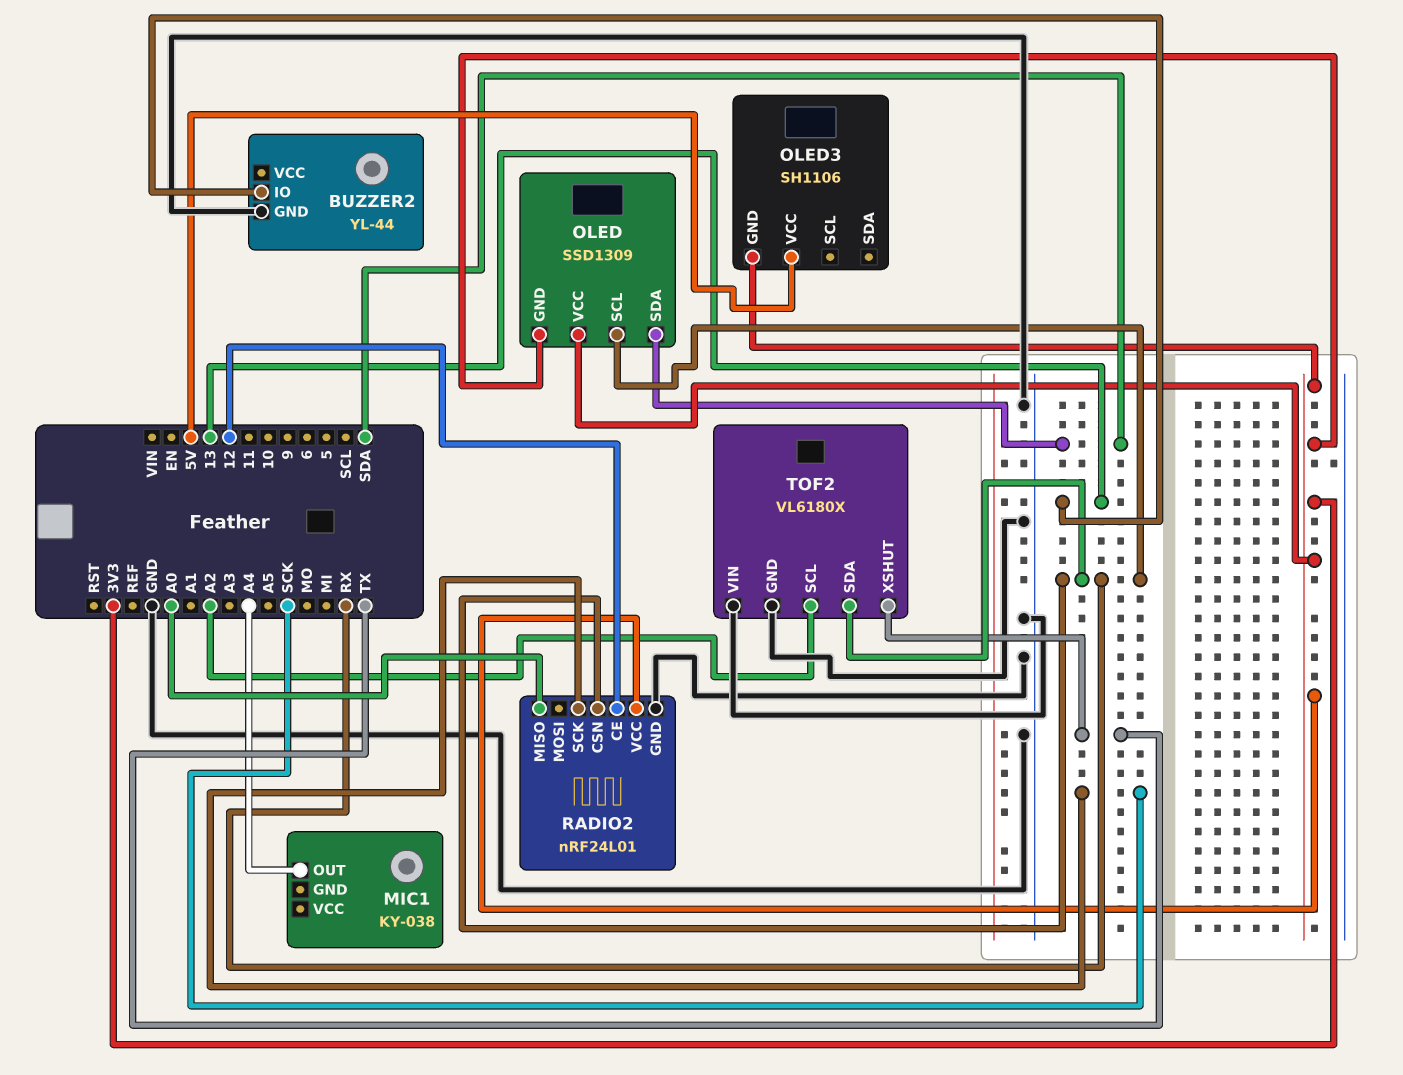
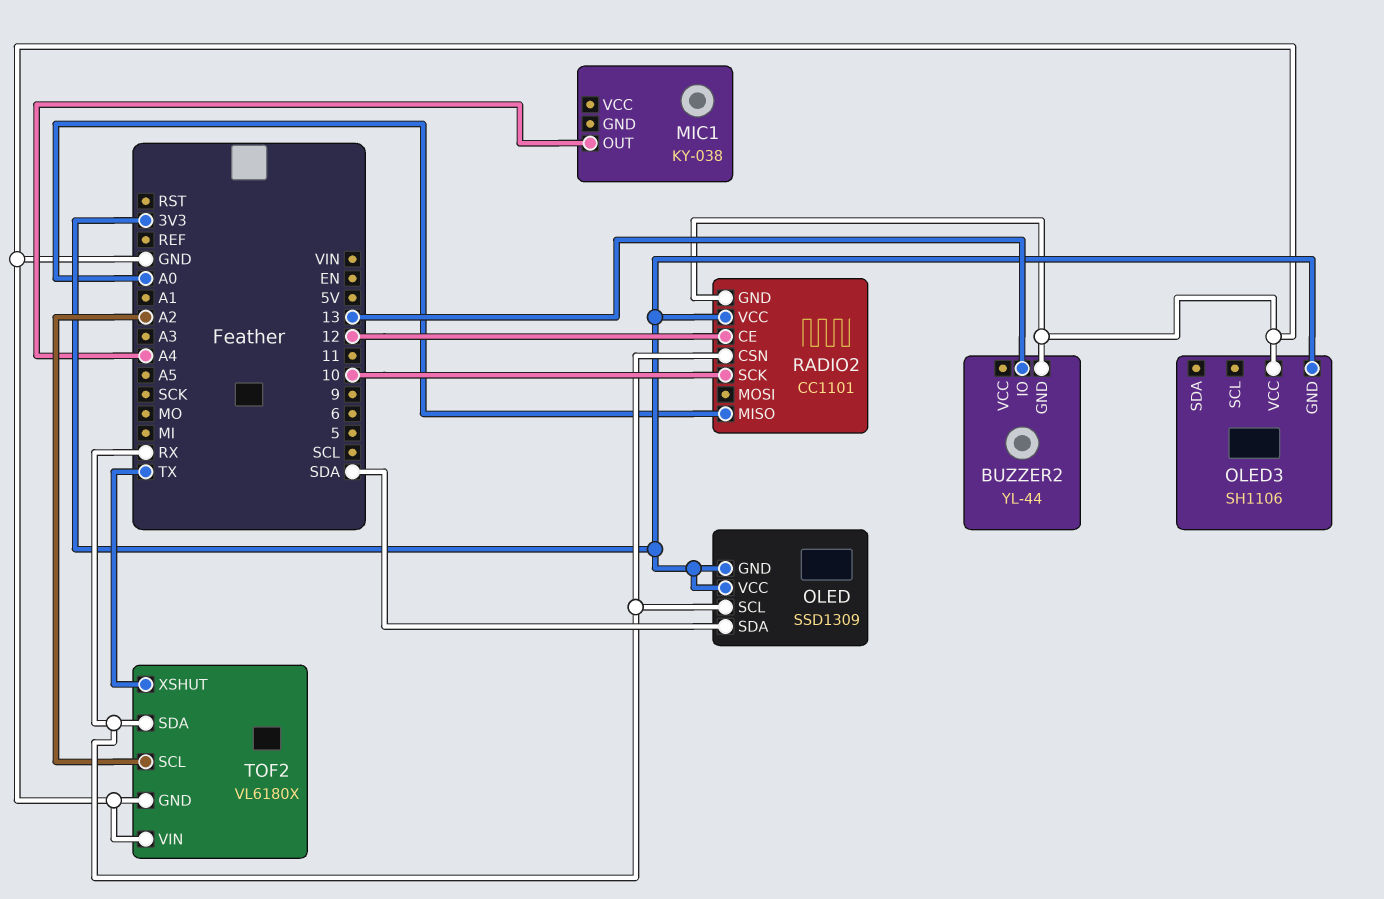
OLED3 pin VCC: 5V -> GND
RADIO2: nRF24L01 -> CC1101
RADIO2 pin SCK: SCK -> 10

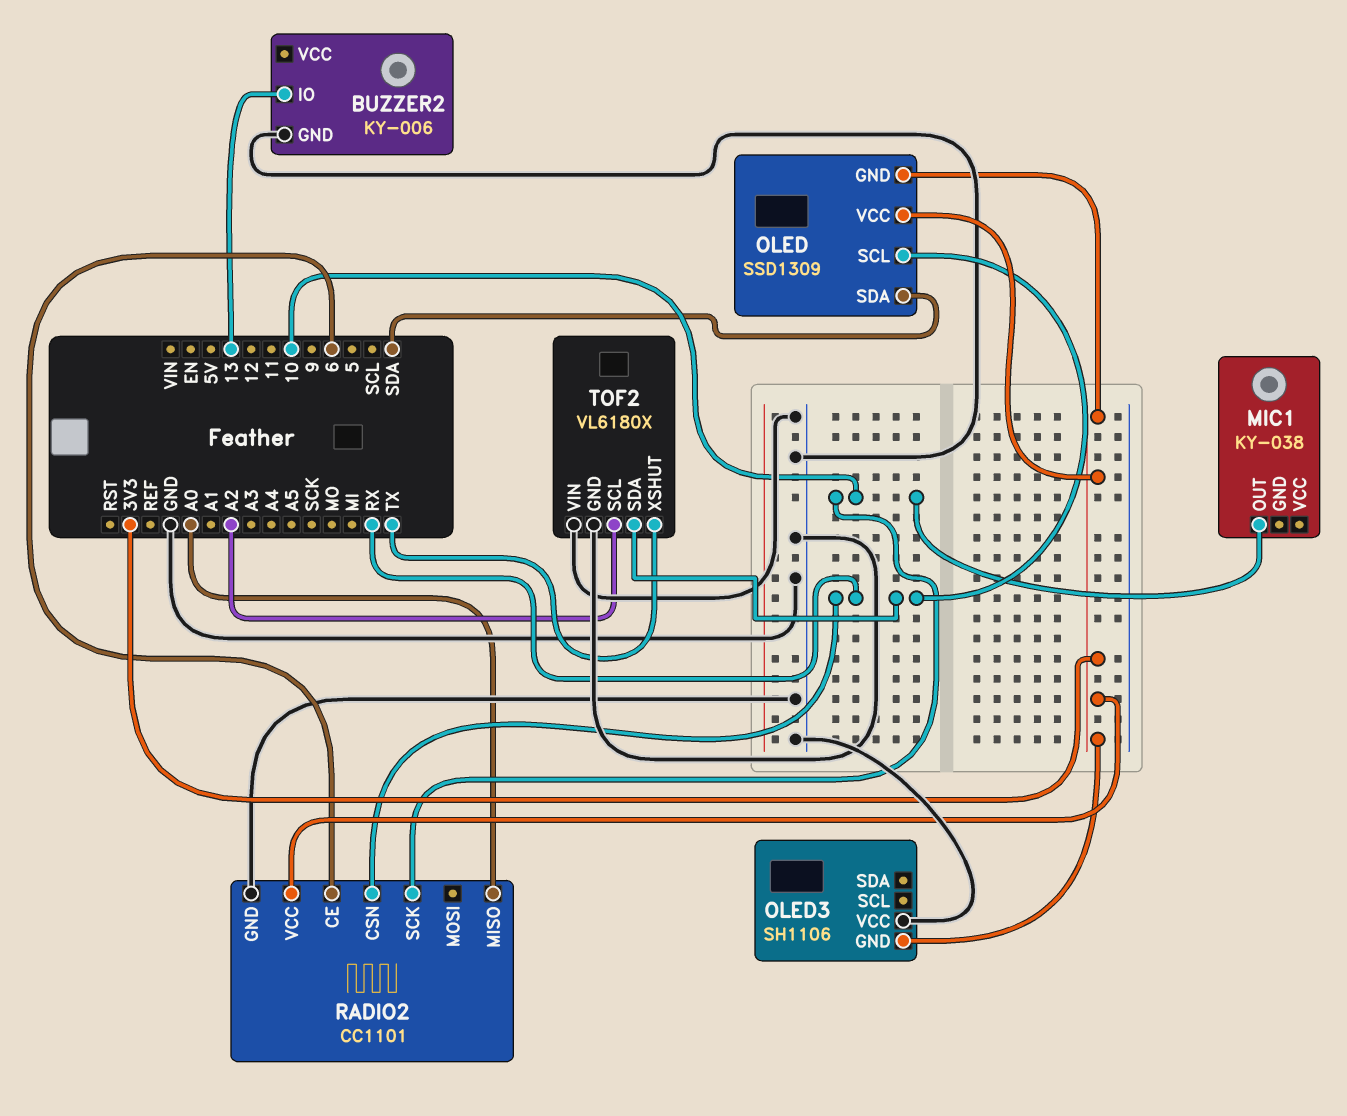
BUZZER2: YL-44 -> KY-006
MIC1 pin OUT: A4 -> 10
RADIO2 pin CE: 12 -> 6

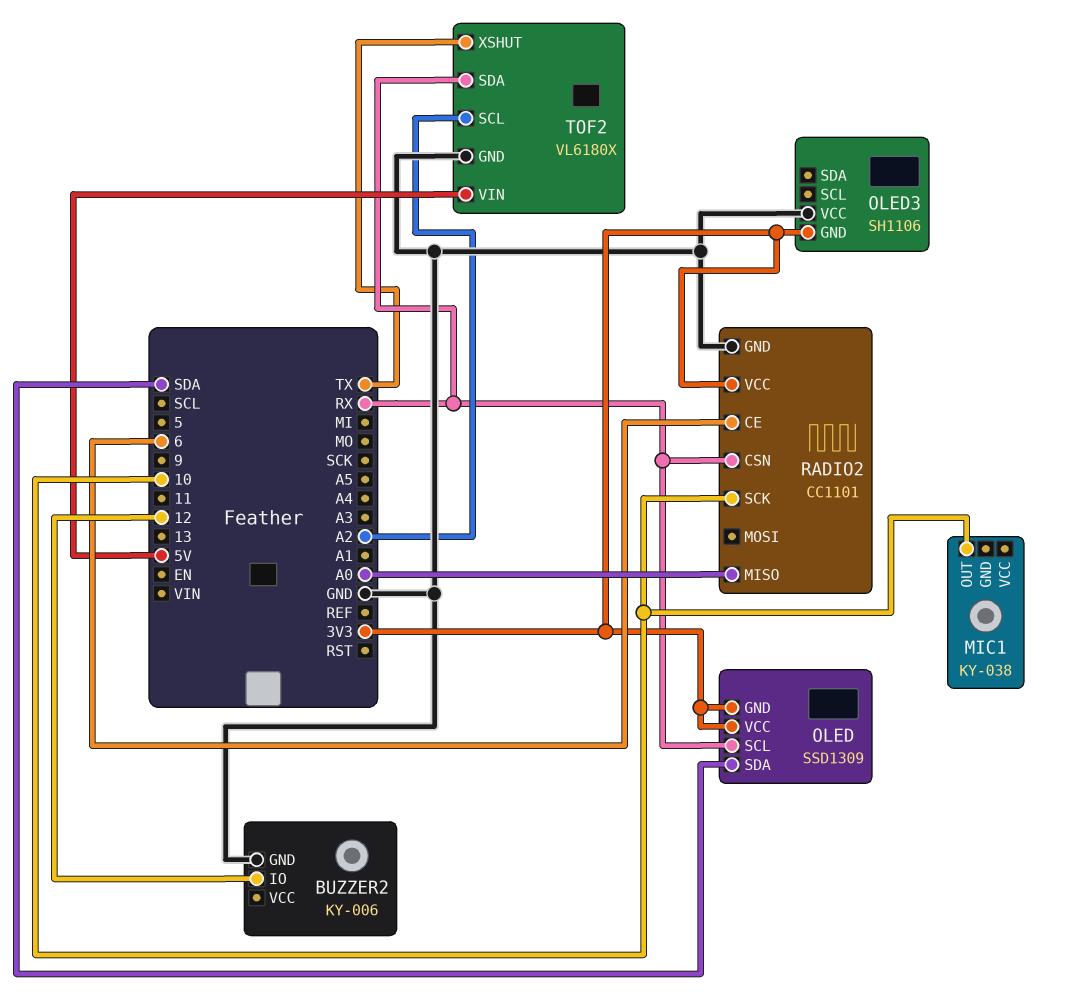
BUZZER2 pin IO: 13 -> 12
TOF2 pin VIN: GND -> 5V

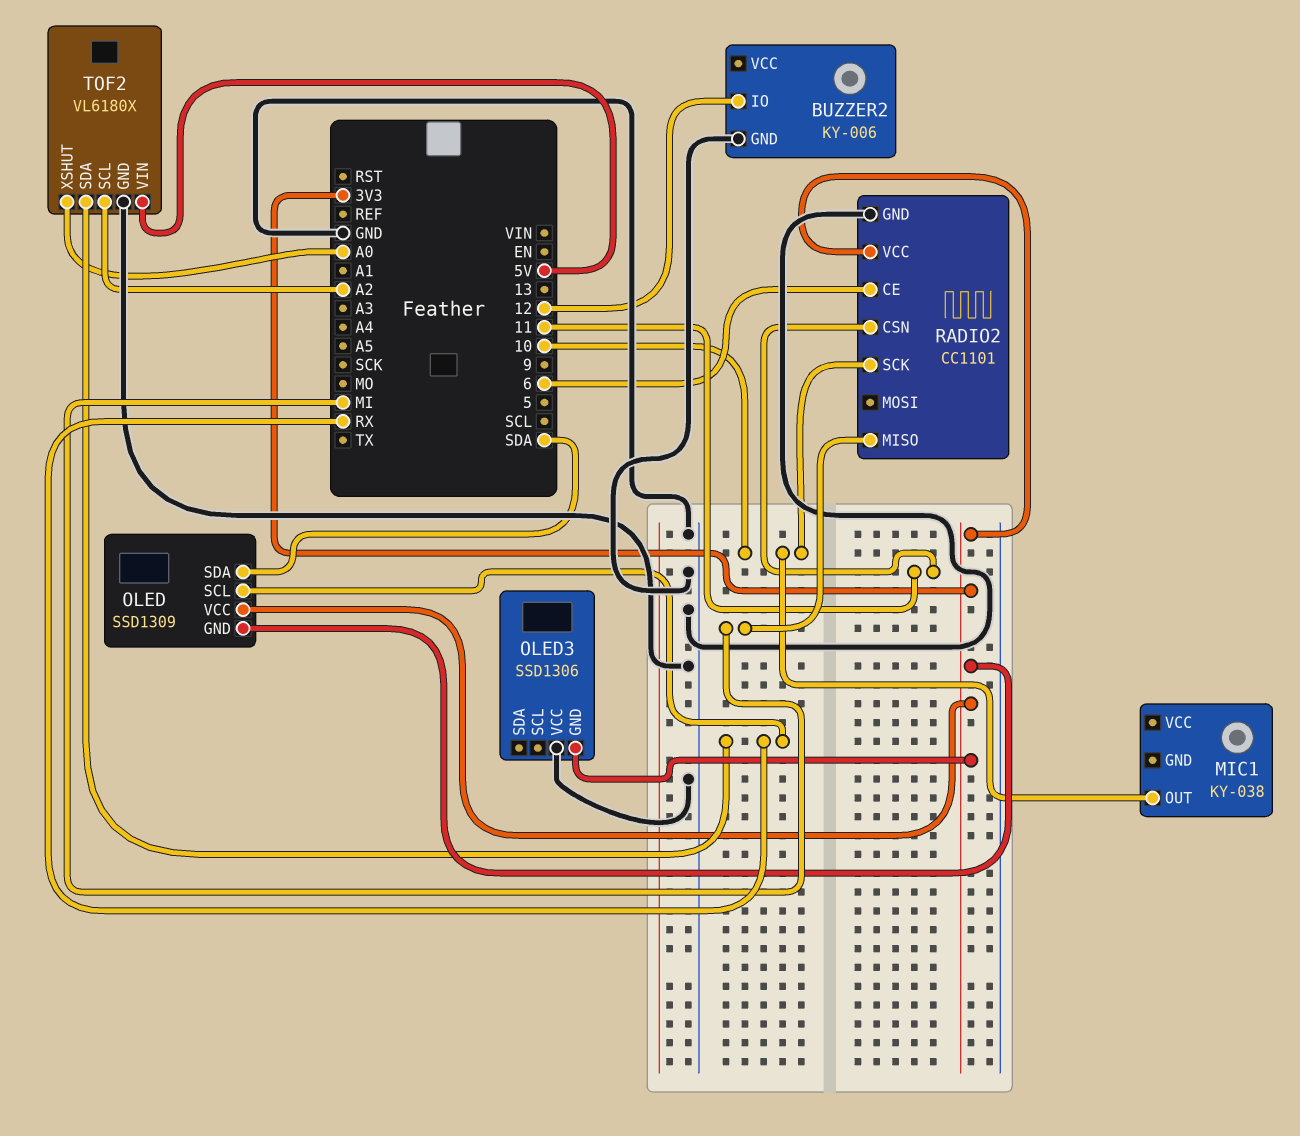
OLED3: SH1106 -> SSD1306
RADIO2 pin CSN: RX -> 11
RADIO2 pin MISO: A0 -> MI
TOF2 pin XSHUT: TX -> A0

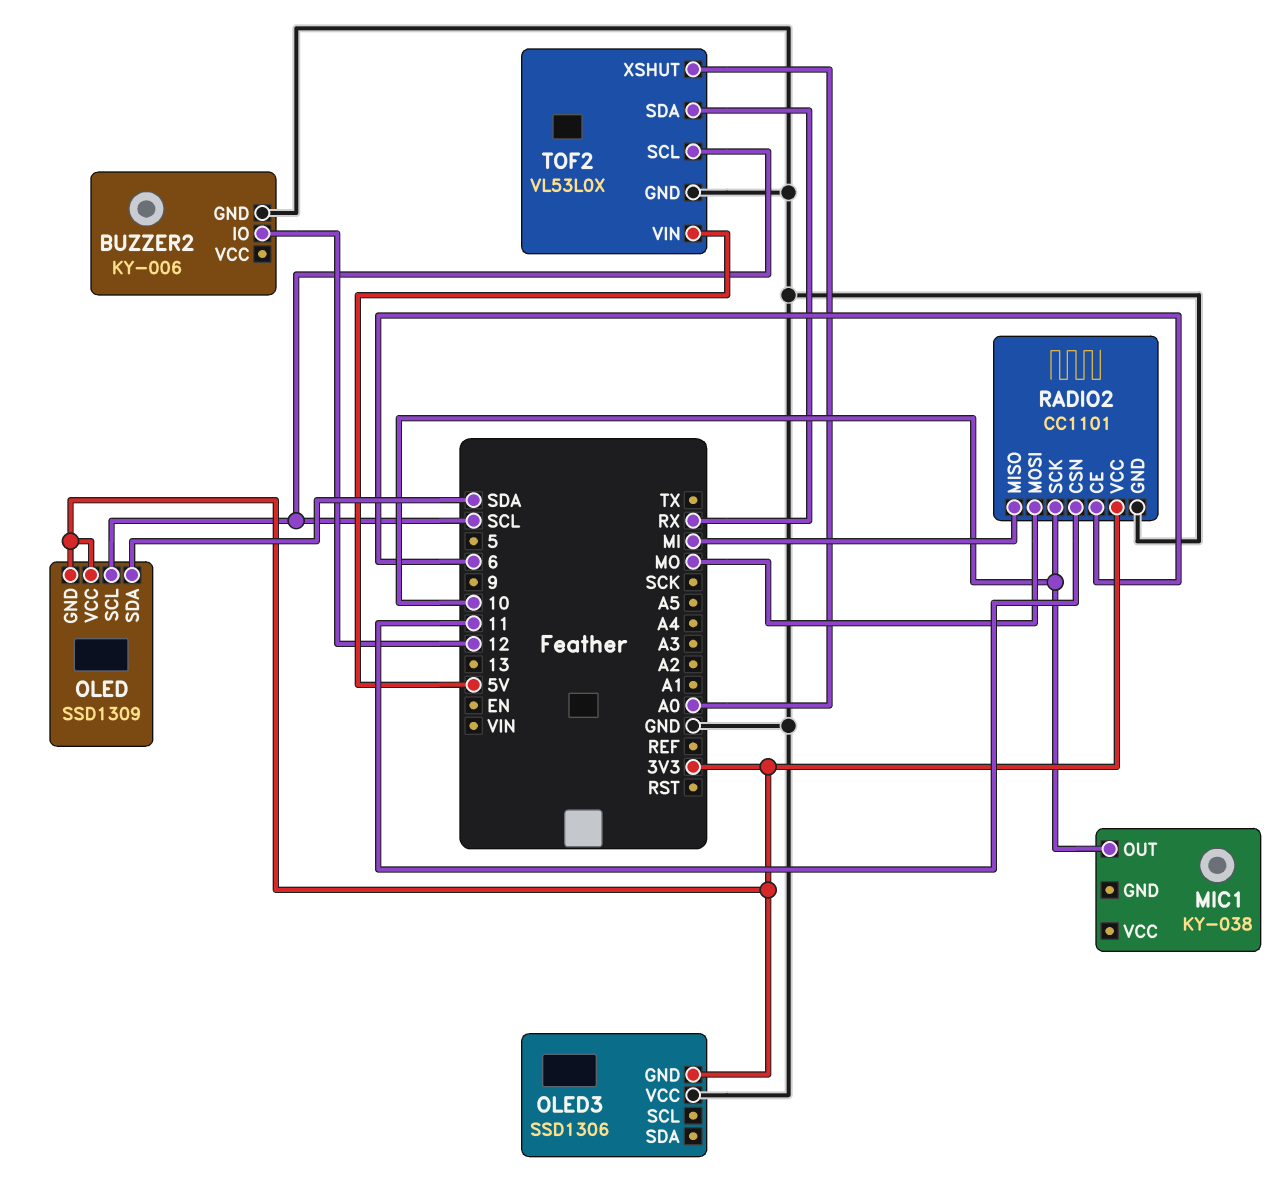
OLED pin SCL: RX -> SCL
RADIO2 pin MOSI: none -> MO
TOF2: VL6180X -> VL53L0X
TOF2 pin SCL: A2 -> SCL

